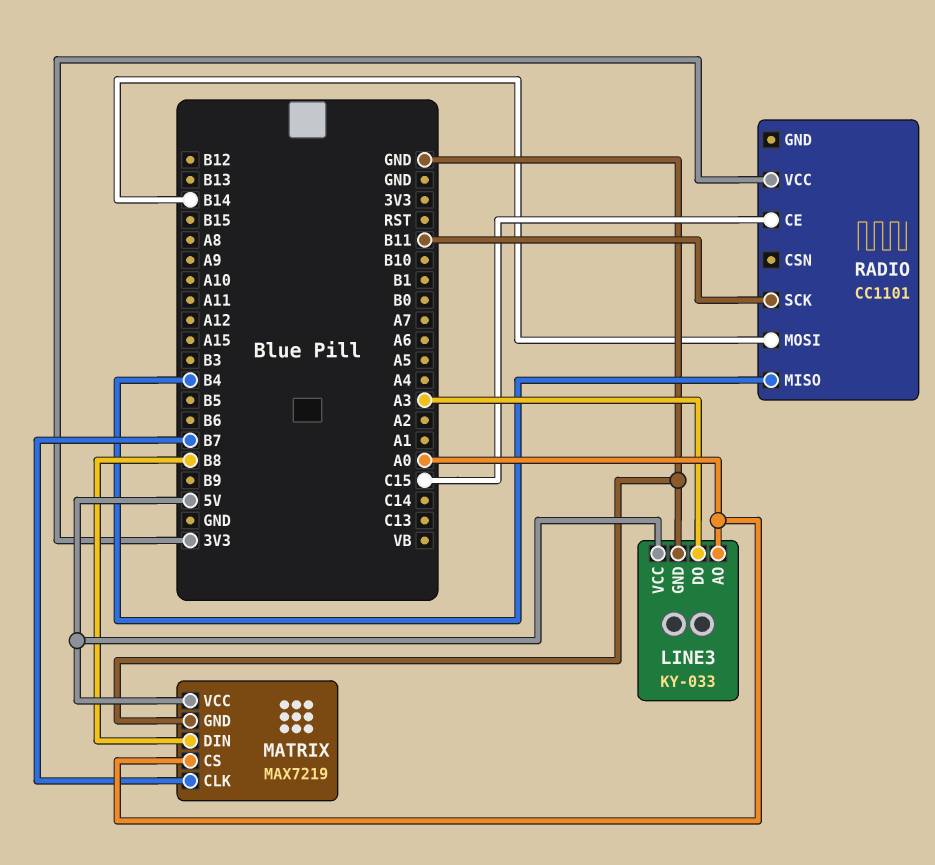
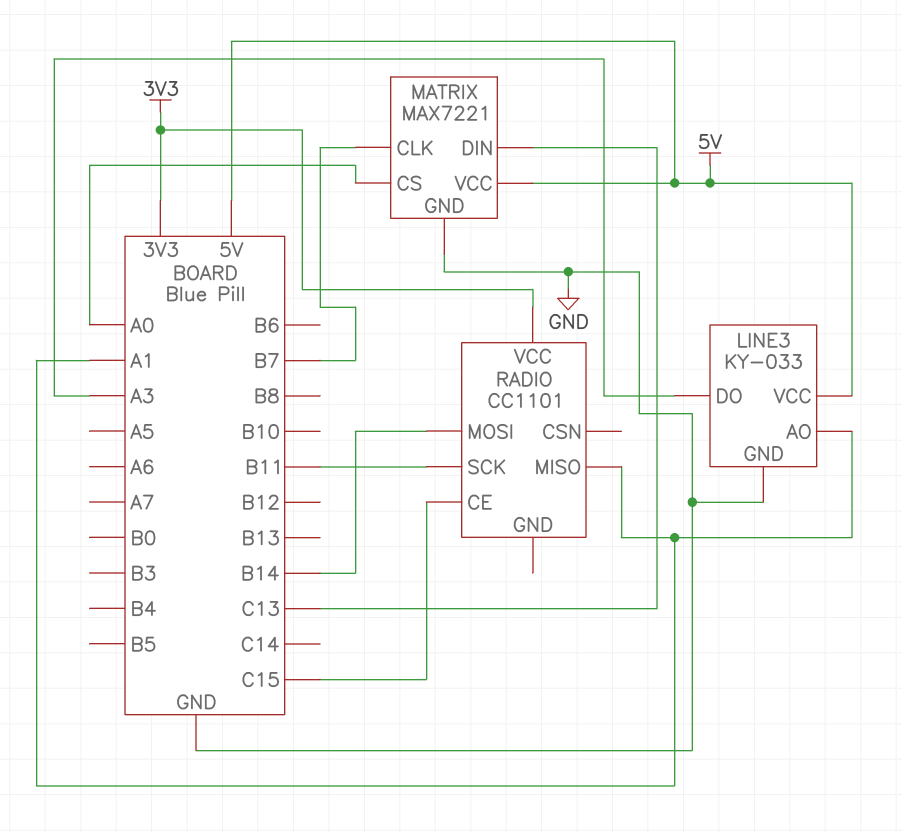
LINE3 pin AO: A0 -> A1
MATRIX: MAX7219 -> MAX7221
MATRIX pin DIN: B8 -> C13
RADIO pin MISO: B4 -> A1

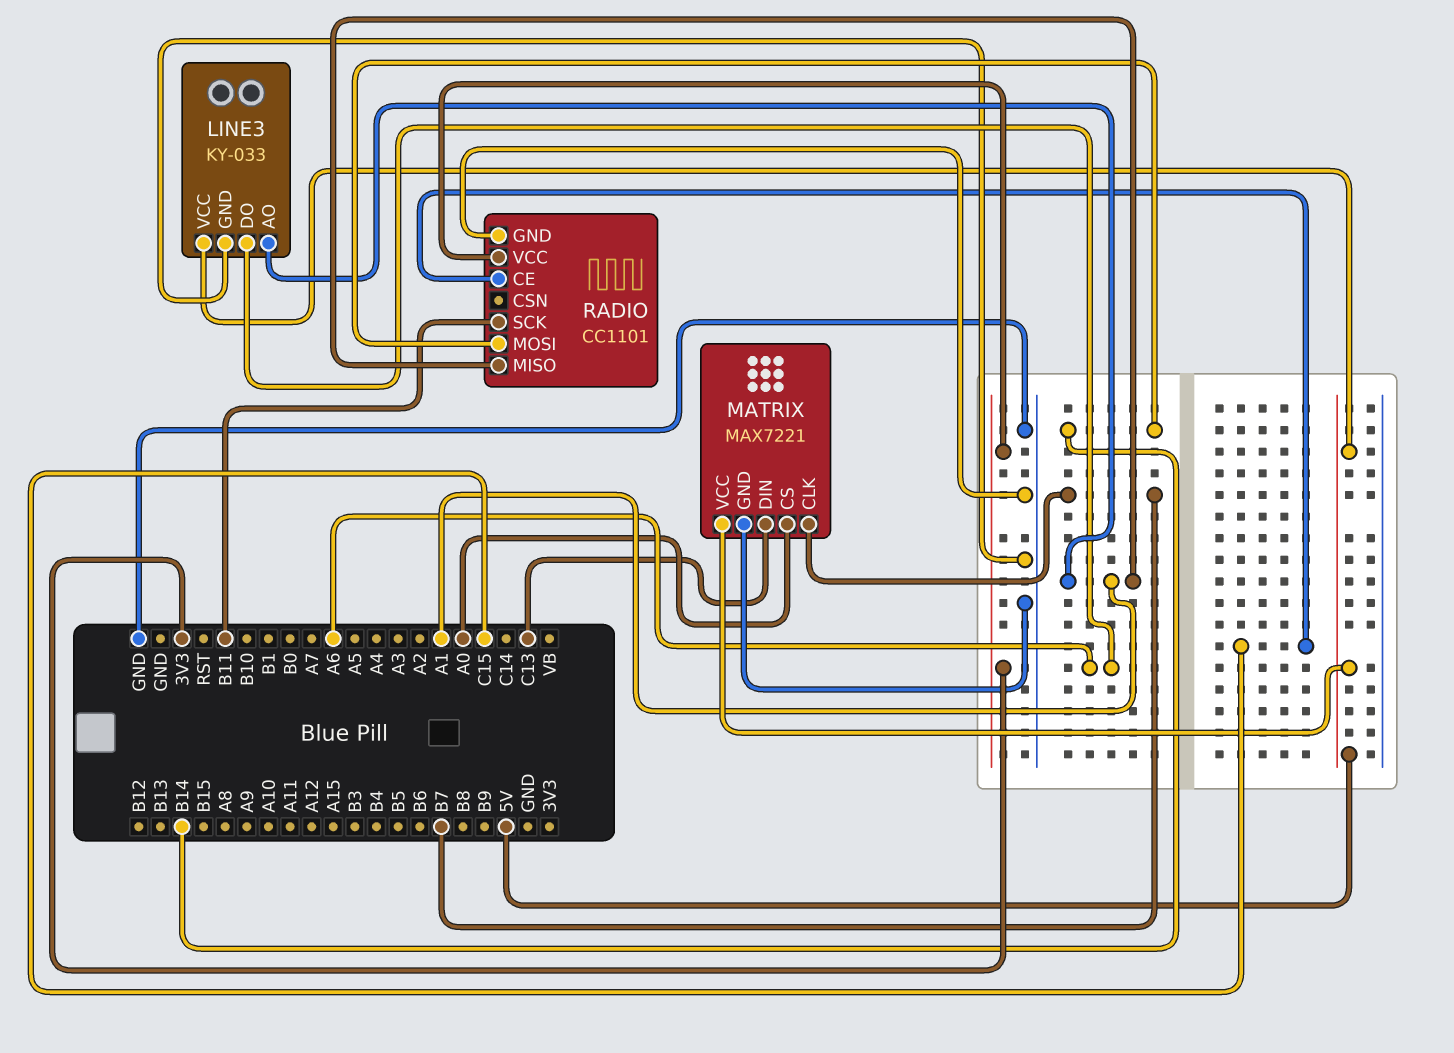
LINE3 pin DO: A3 -> A6
RADIO pin GND: none -> GND

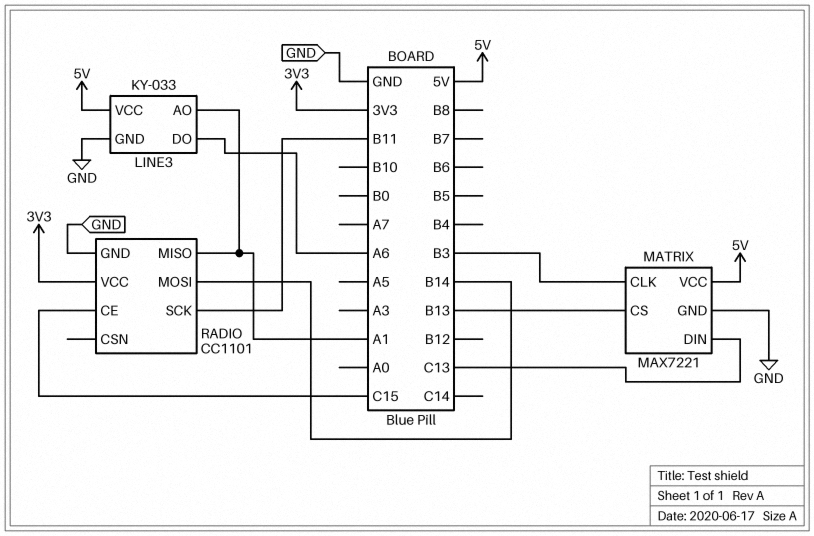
MATRIX pin CLK: B7 -> B3
MATRIX pin CS: A0 -> B13

